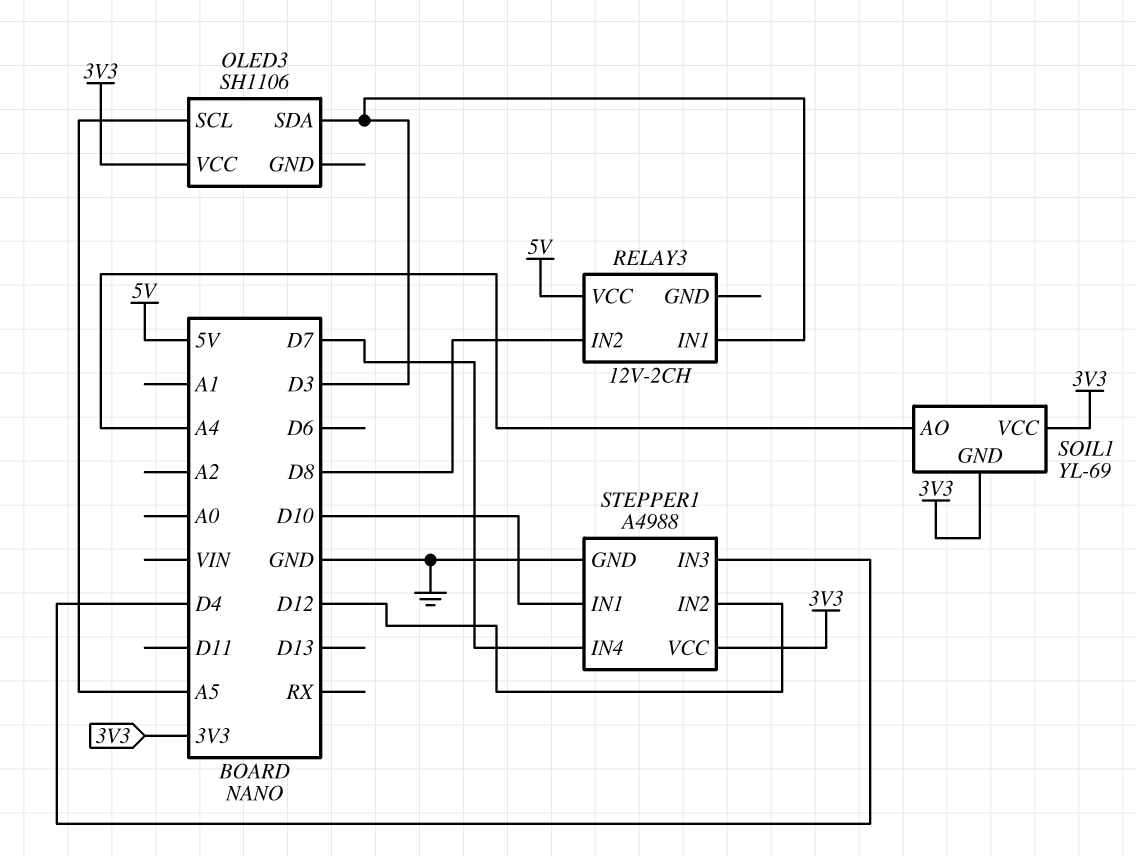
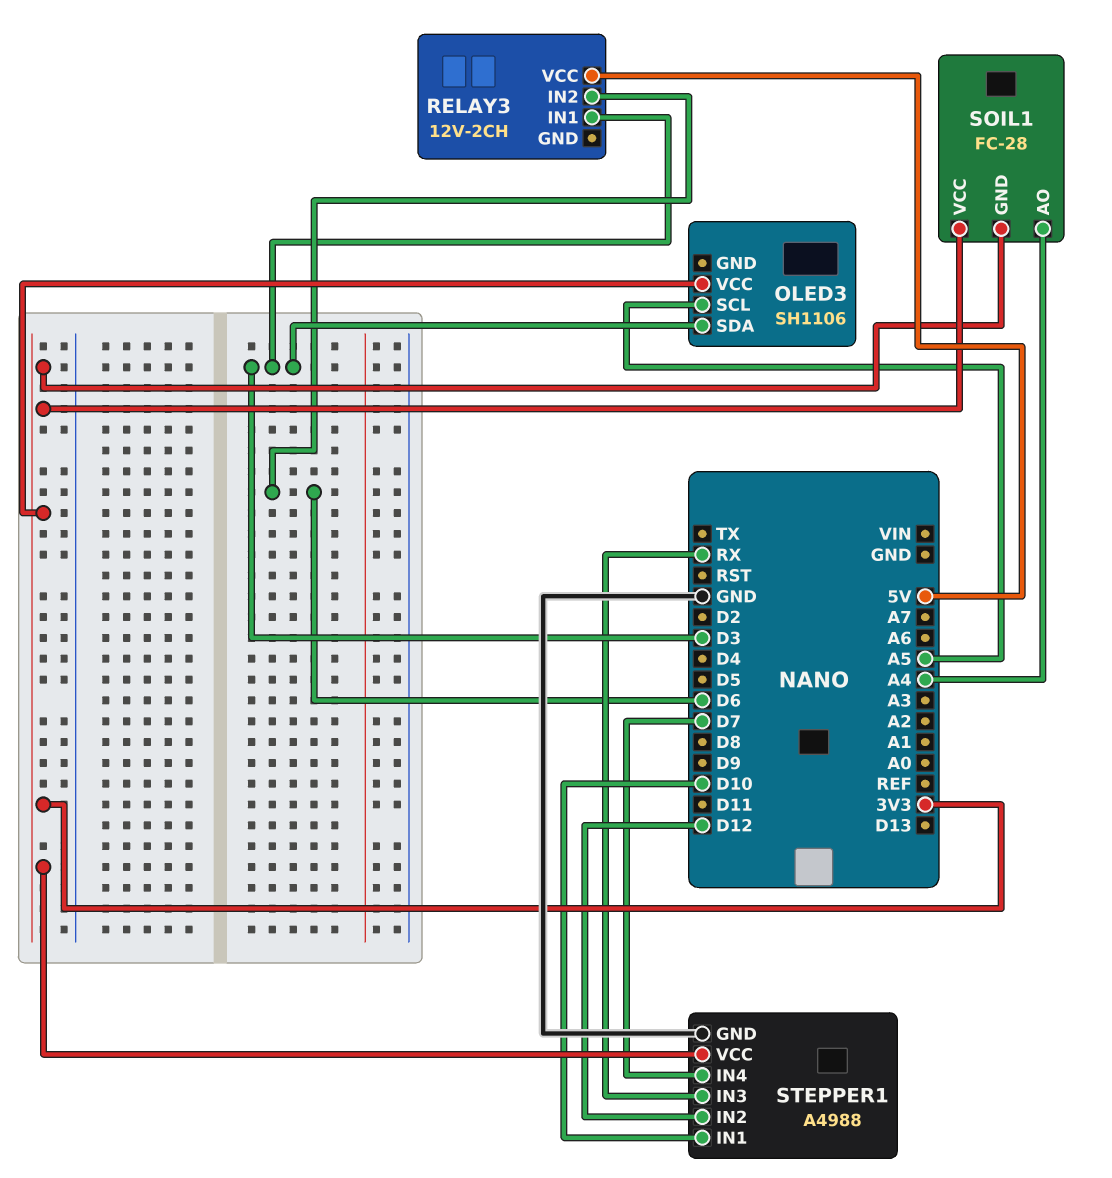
RELAY3 pin IN2: D8 -> D6
SOIL1: YL-69 -> FC-28
STEPPER1 pin IN3: D4 -> RX

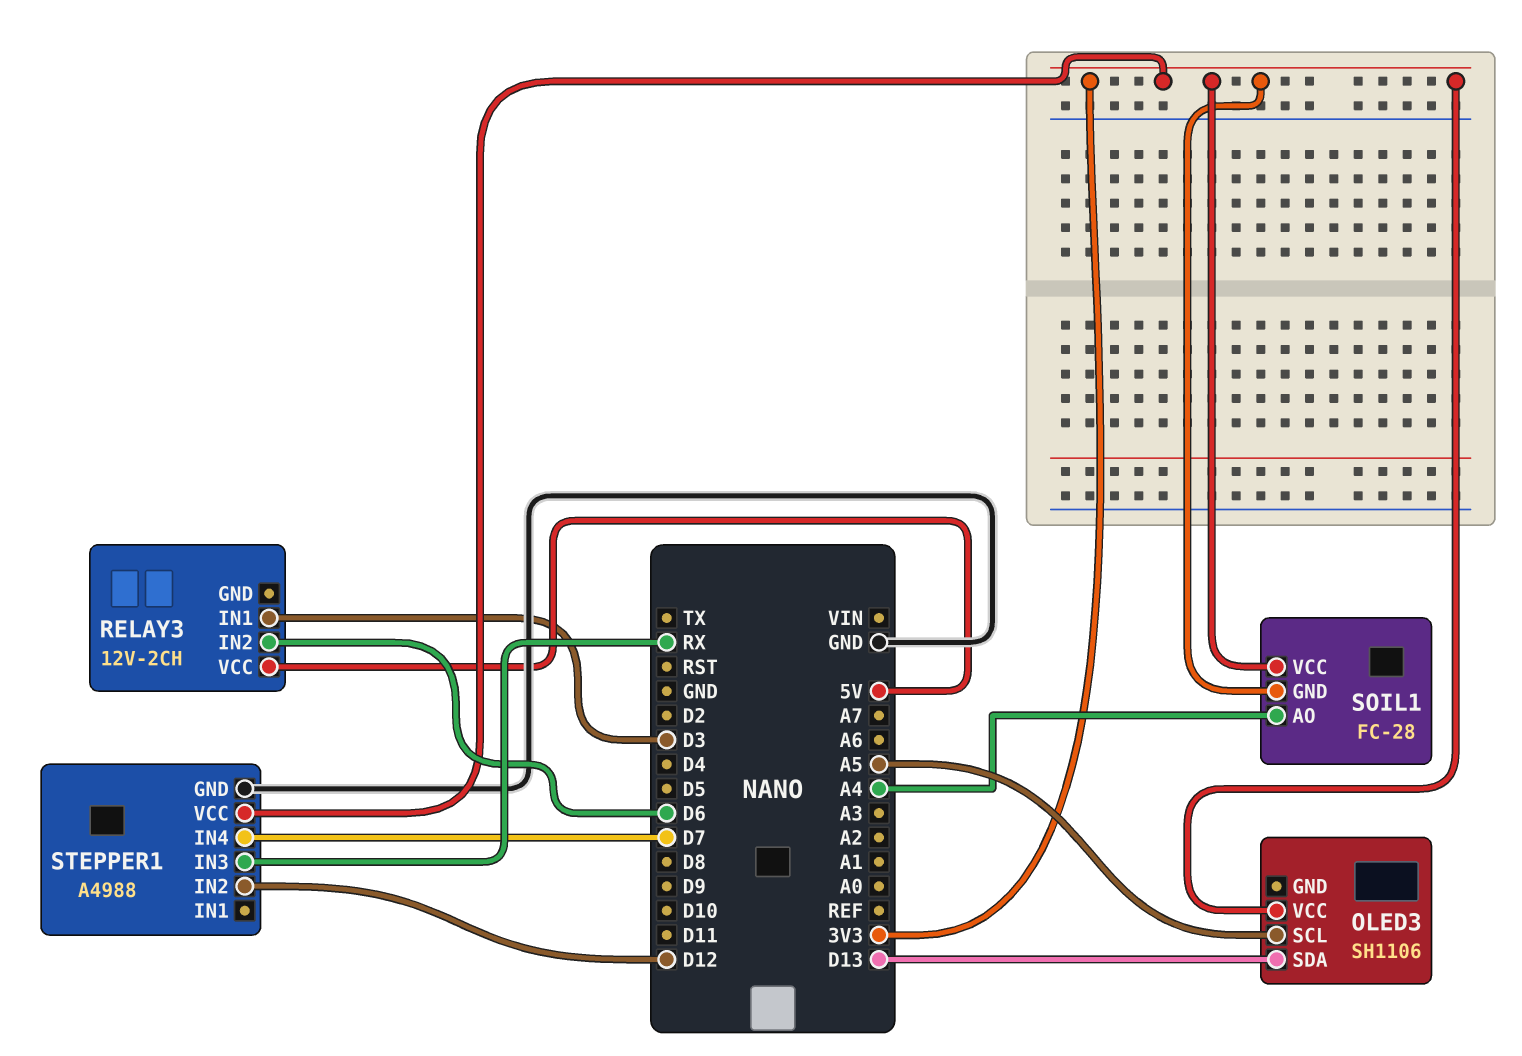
OLED3 pin SDA: D3 -> D13
STEPPER1 pin IN1: D10 -> none

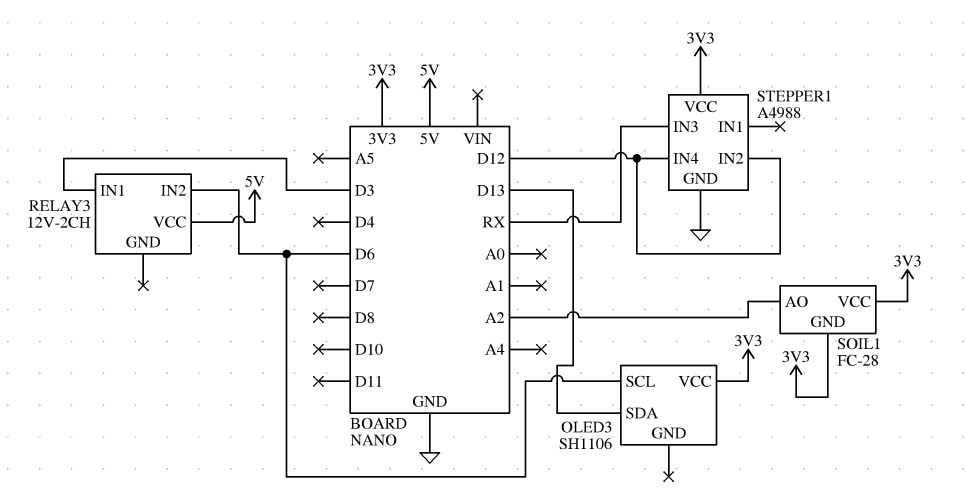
OLED3 pin SCL: A5 -> D6
SOIL1 pin AO: A4 -> A2
STEPPER1 pin IN4: D7 -> D12

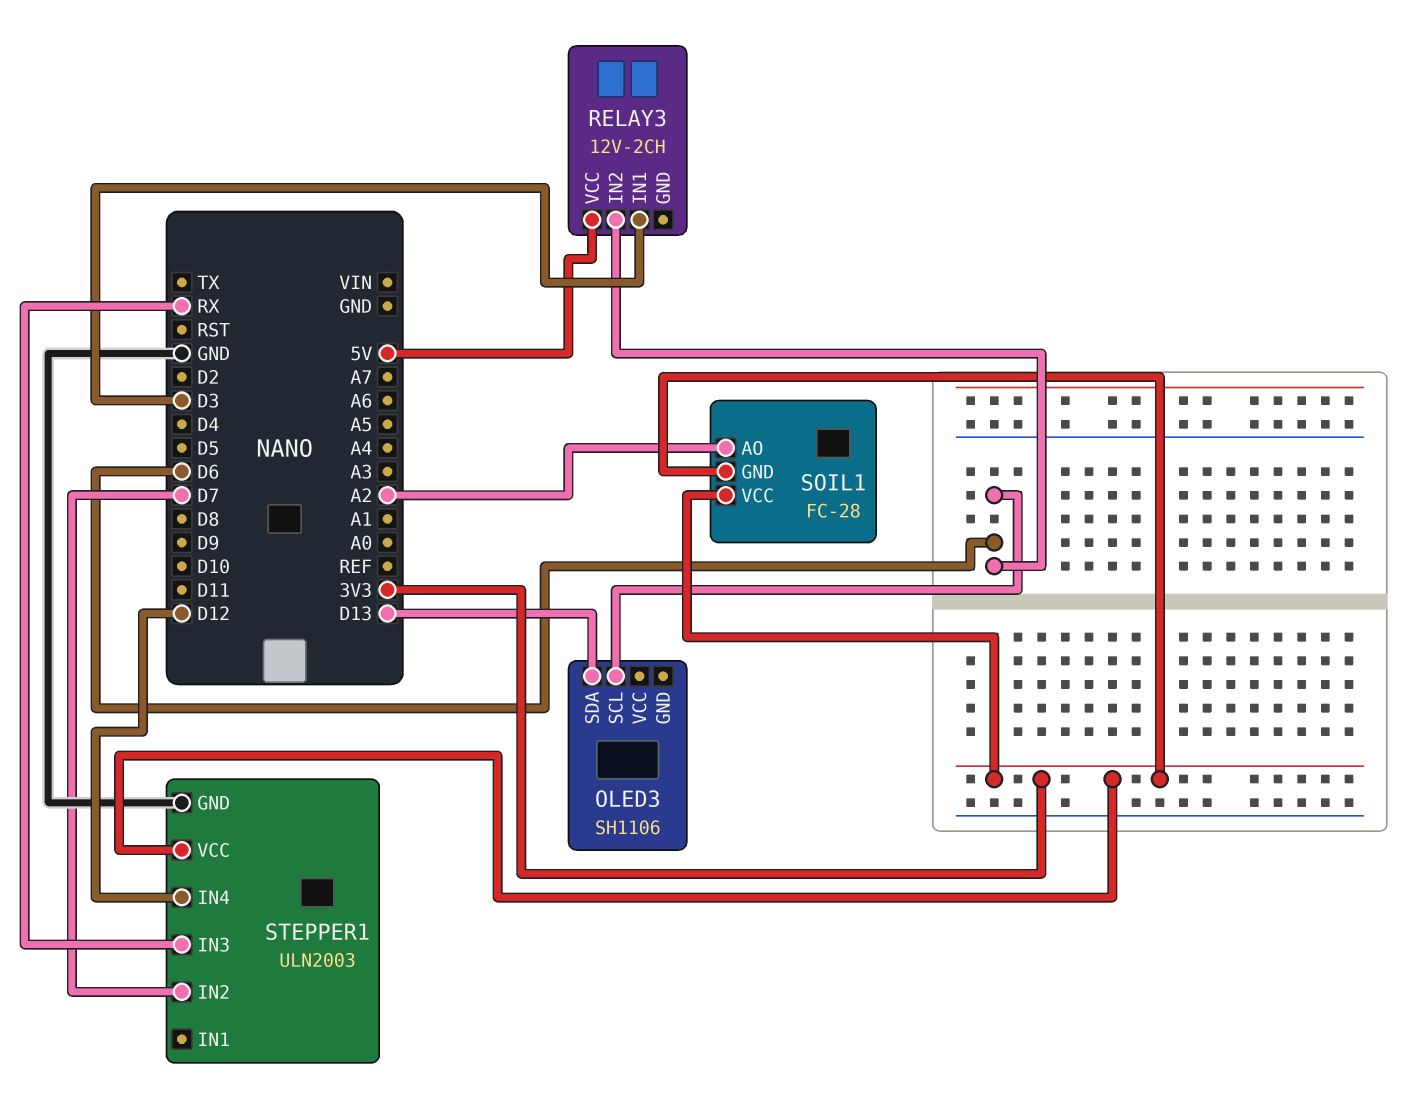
OLED3 pin VCC: 3V3 -> none
STEPPER1: A4988 -> ULN2003
STEPPER1 pin IN2: D12 -> D7

